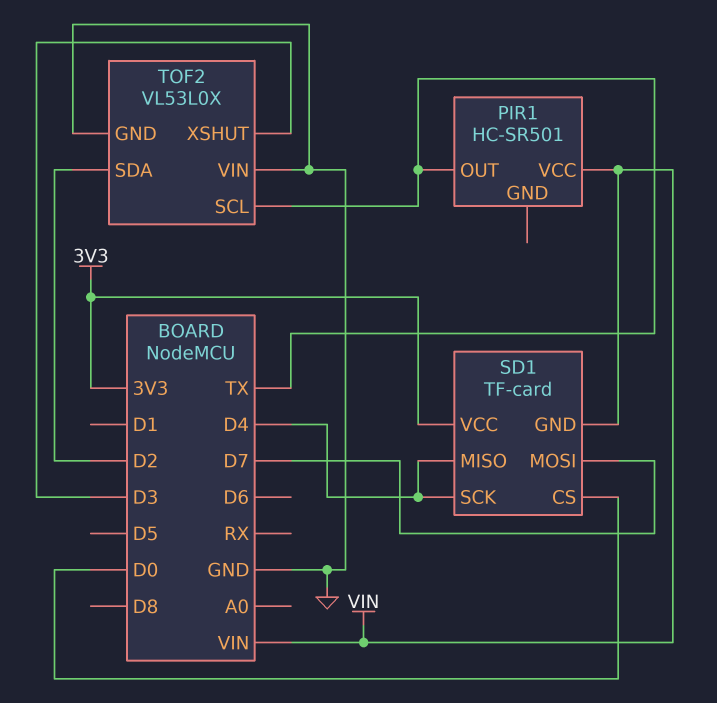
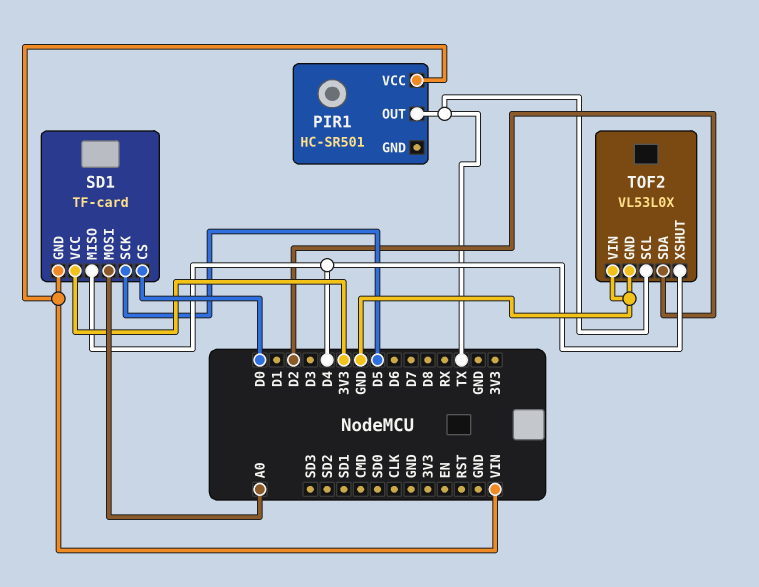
SD1 pin MOSI: D7 -> A0
SD1 pin SCK: D4 -> D5
TOF2 pin XSHUT: D3 -> D4

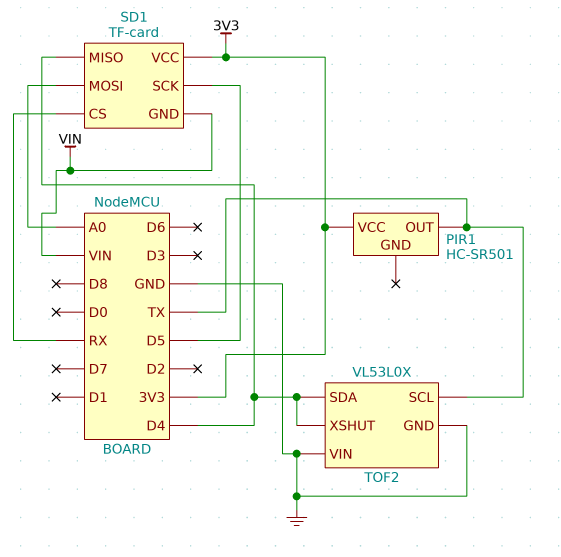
PIR1 pin VCC: VIN -> 3V3
SD1 pin CS: D0 -> RX
TOF2 pin SDA: D2 -> D4

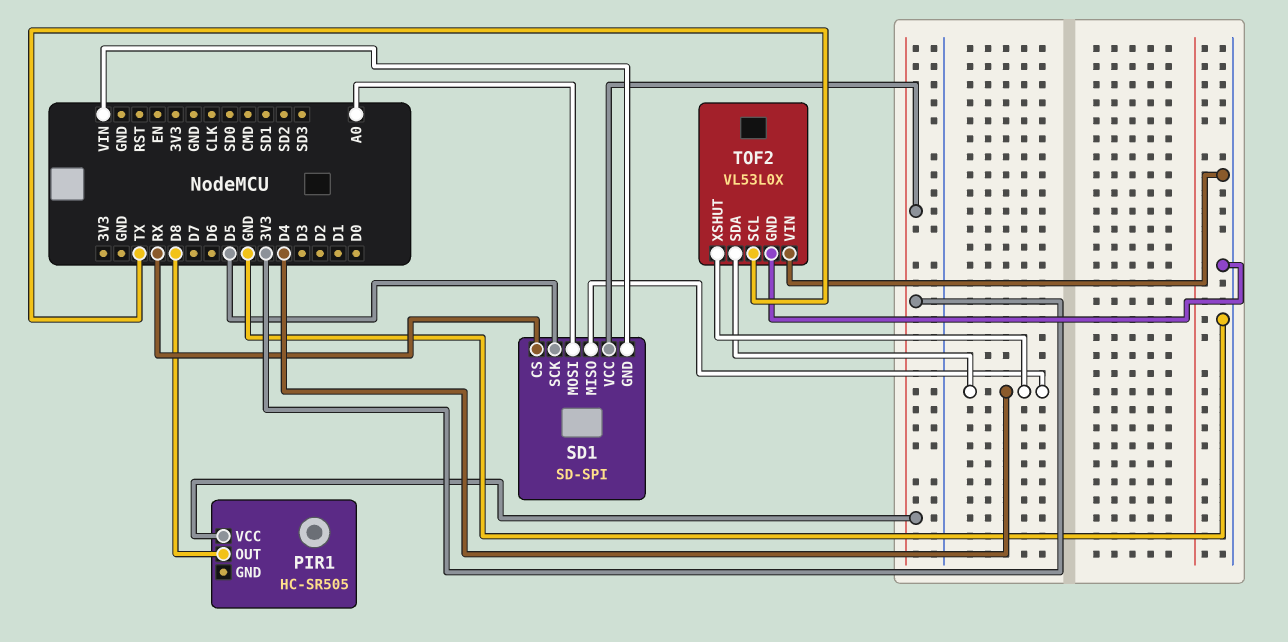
PIR1: HC-SR501 -> HC-SR505
PIR1 pin OUT: TX -> D8
SD1: TF-card -> SD-SPI

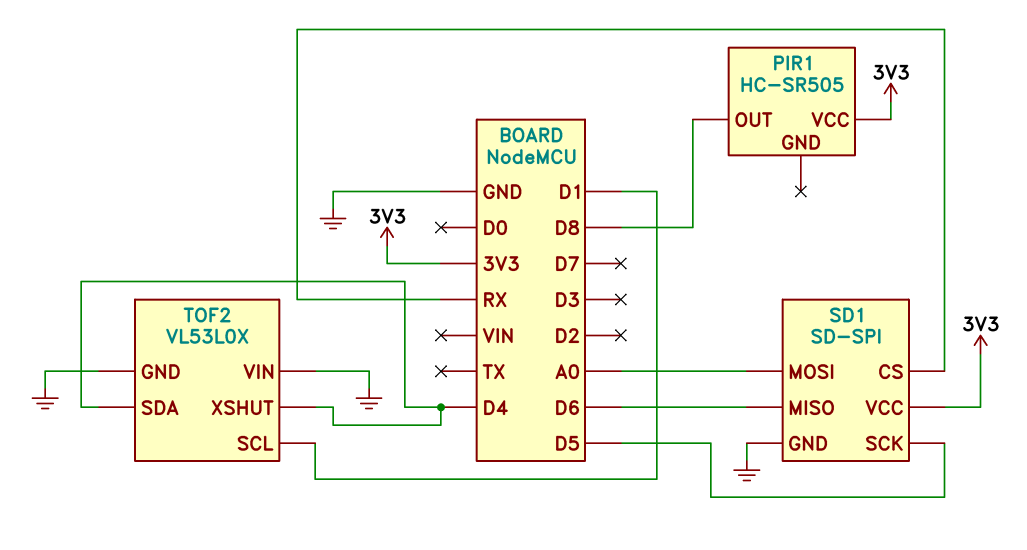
SD1 pin GND: VIN -> GND
SD1 pin MISO: D4 -> D6
TOF2 pin SCL: TX -> D1

